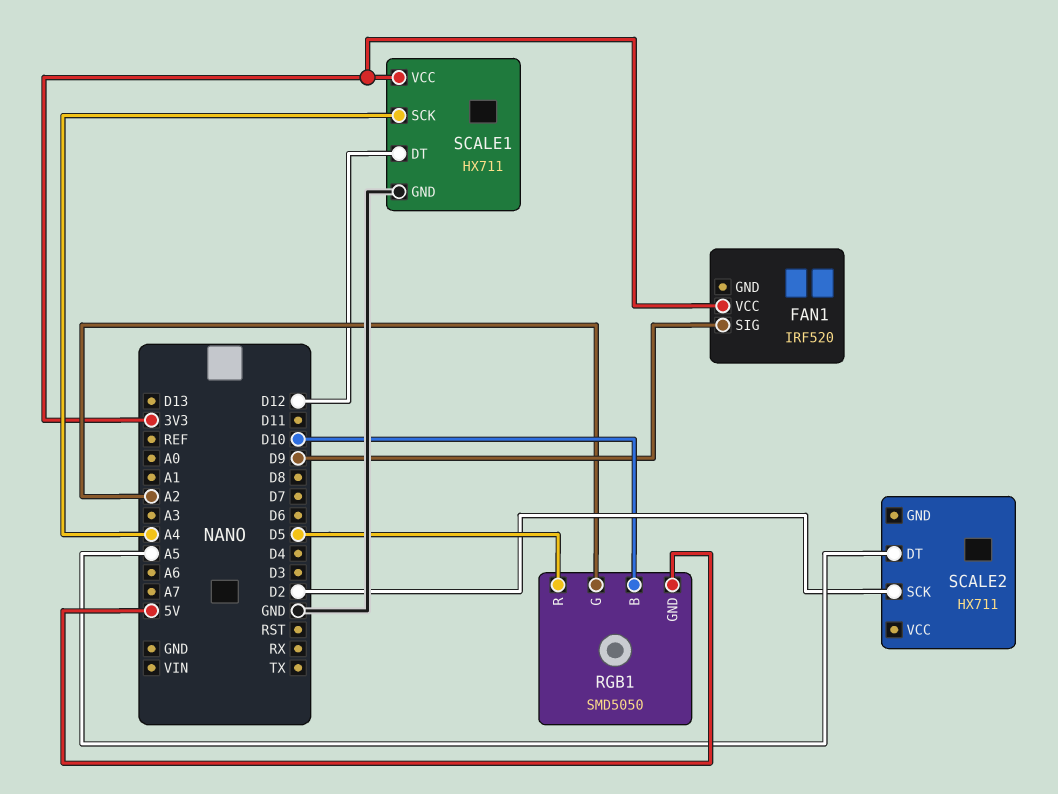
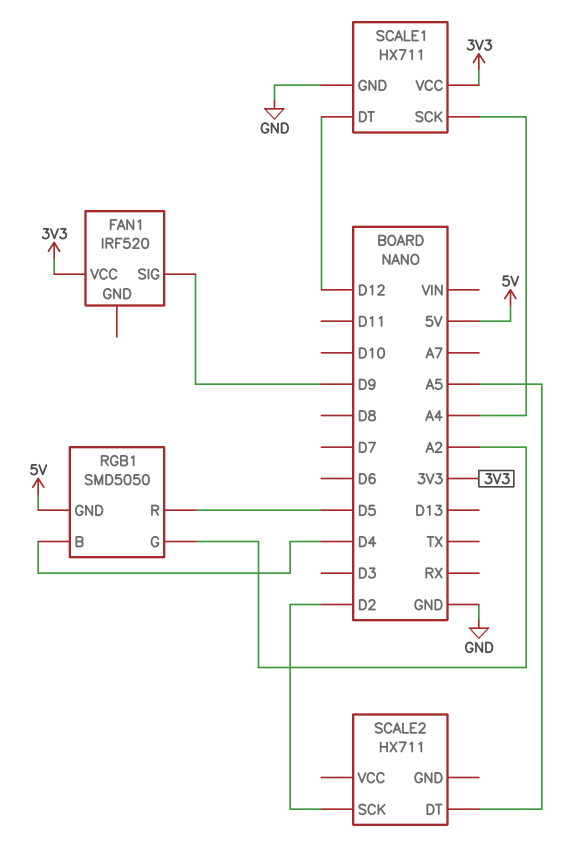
RGB1 pin B: D10 -> D4

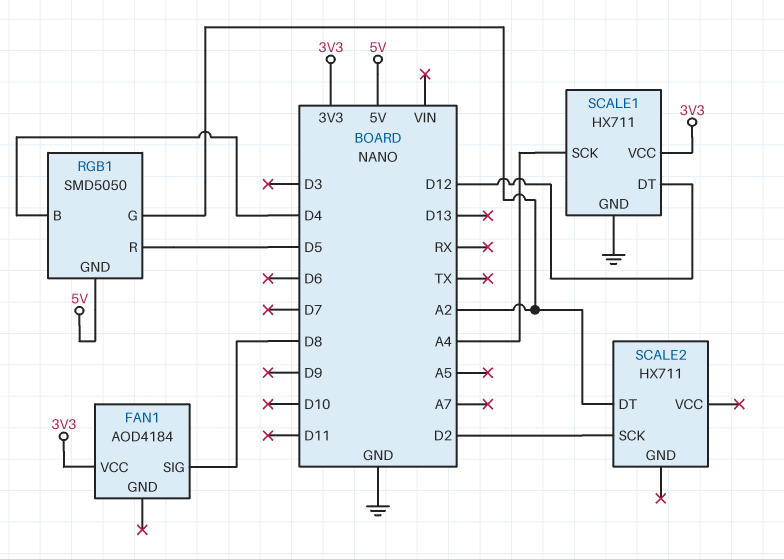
FAN1: IRF520 -> AOD4184
FAN1 pin SIG: D9 -> D8
SCALE2 pin DT: A5 -> A2

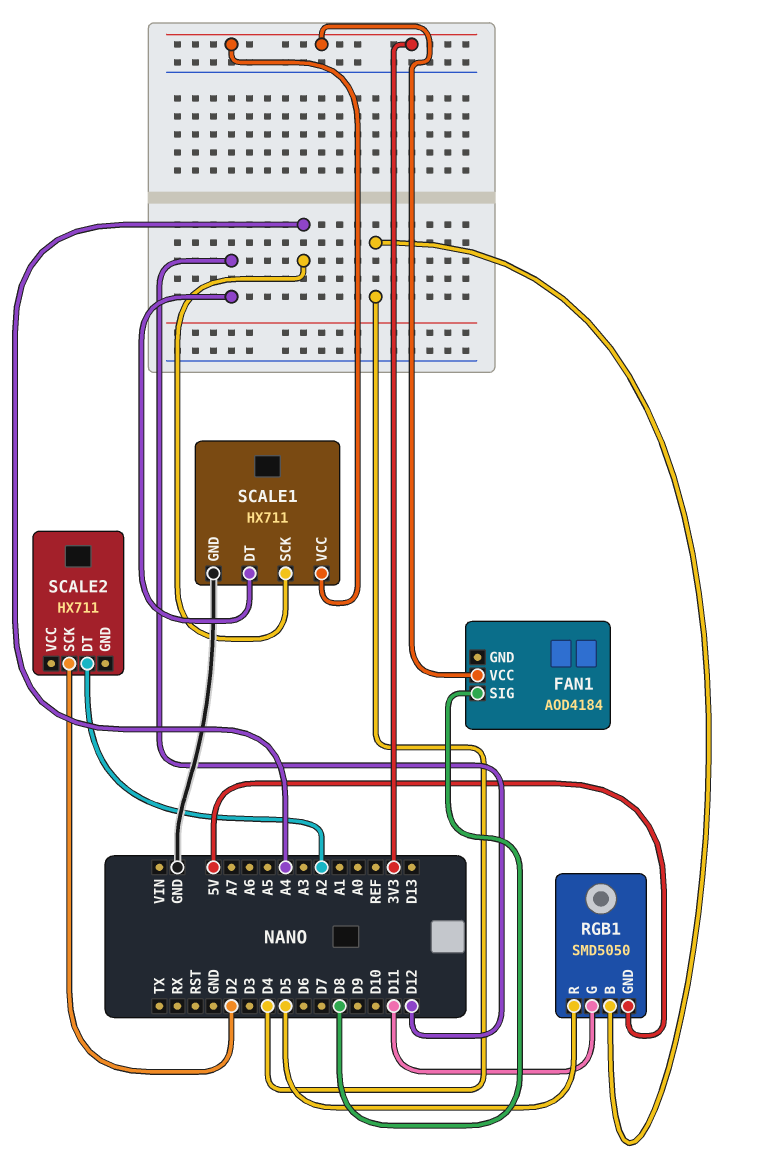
RGB1 pin G: A2 -> D11

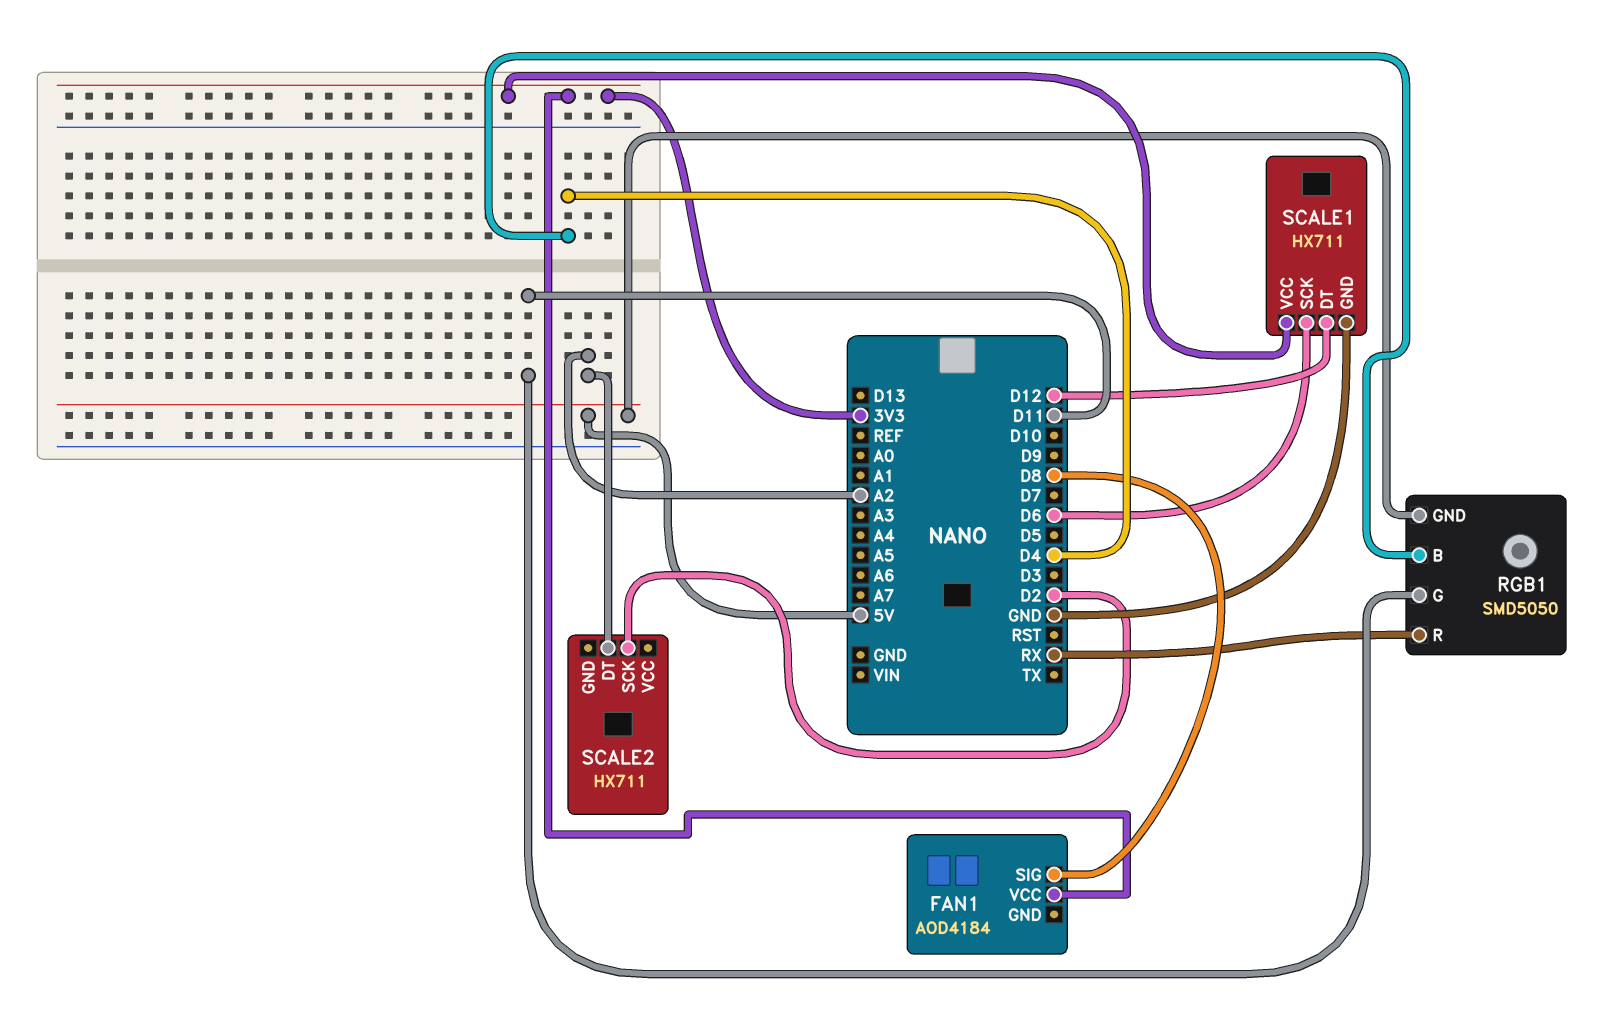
RGB1 pin R: D5 -> RX
SCALE1 pin SCK: A4 -> D6

